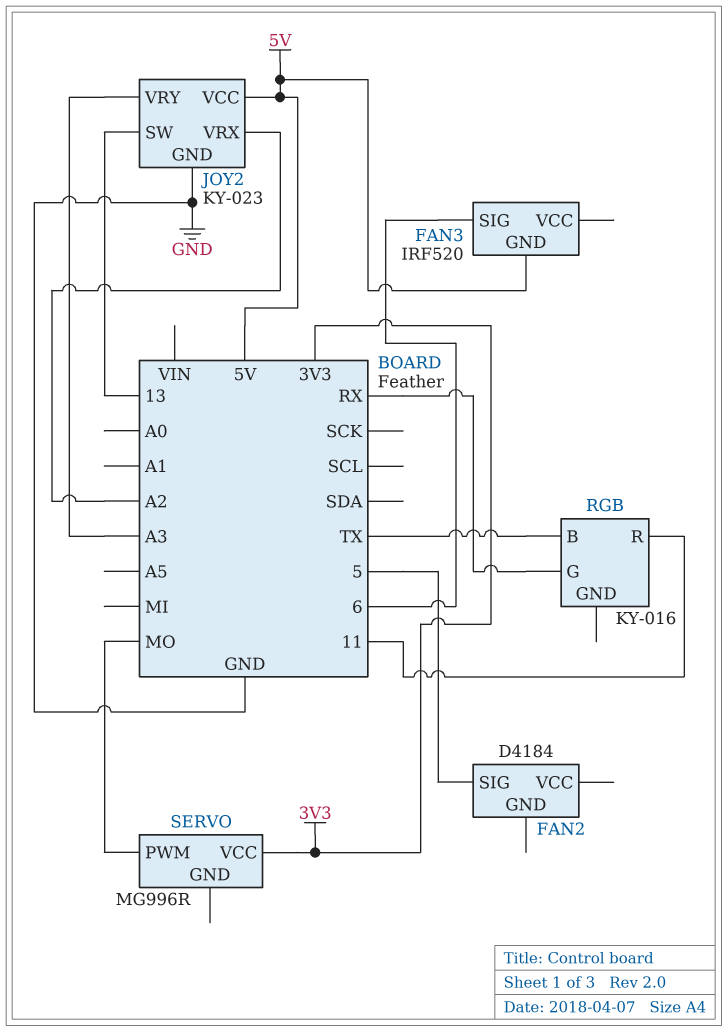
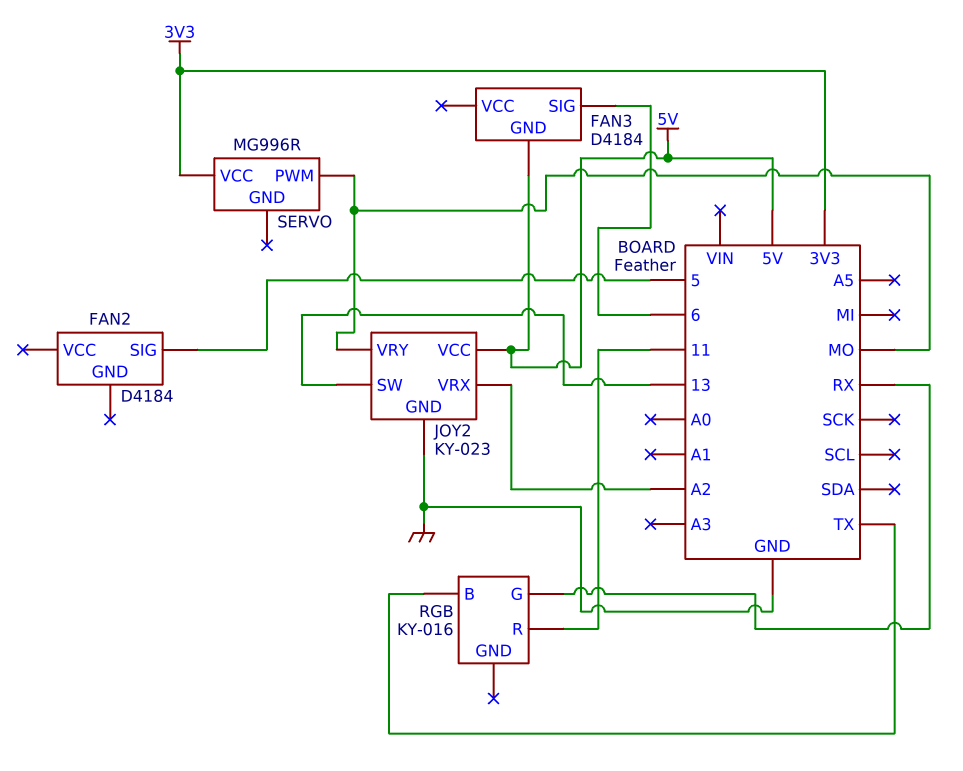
FAN3: IRF520 -> D4184
JOY2 pin VRY: A3 -> MO

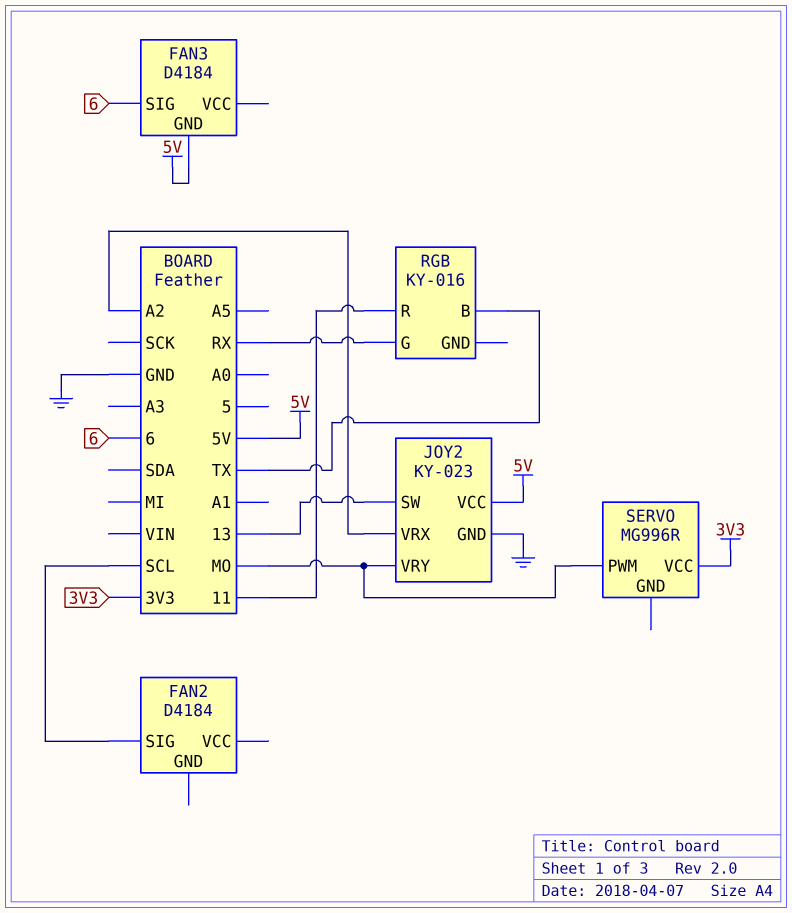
FAN2 pin SIG: 5 -> SCL

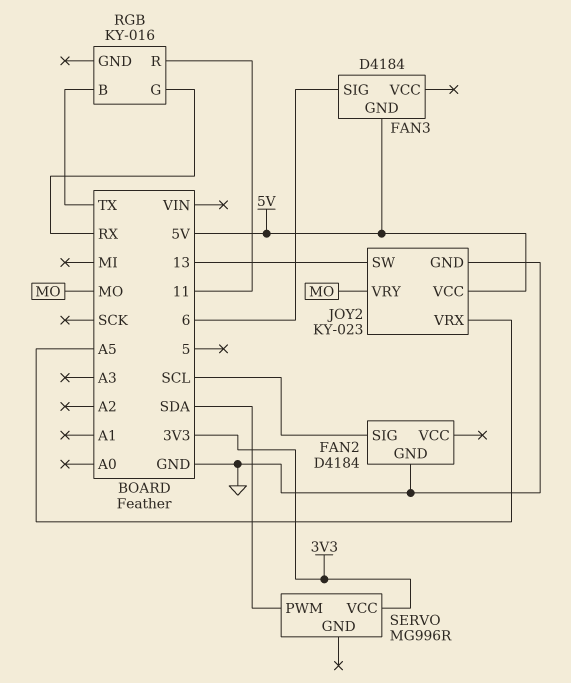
FAN2 pin GND: none -> GND
JOY2 pin VRX: A2 -> A5
SERVO pin PWM: MO -> SDA

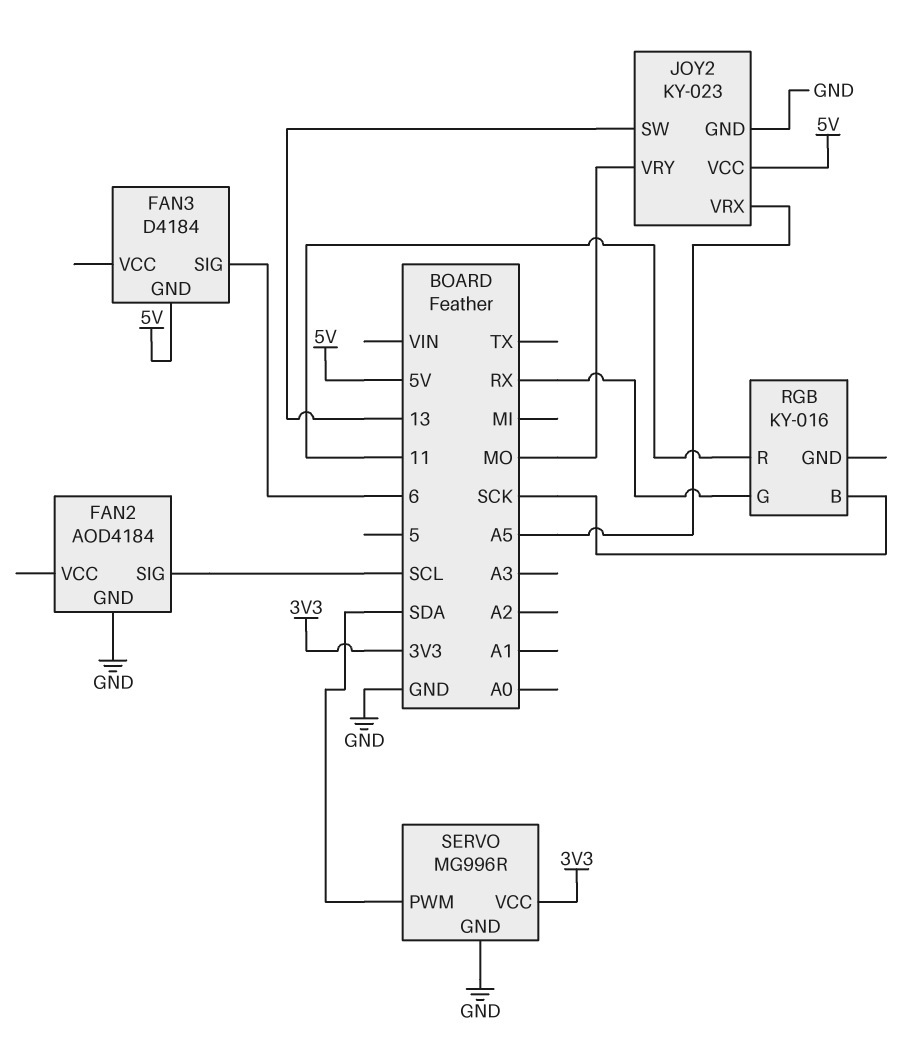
FAN2: D4184 -> AOD4184
RGB pin B: TX -> SCK
SERVO pin GND: none -> GND

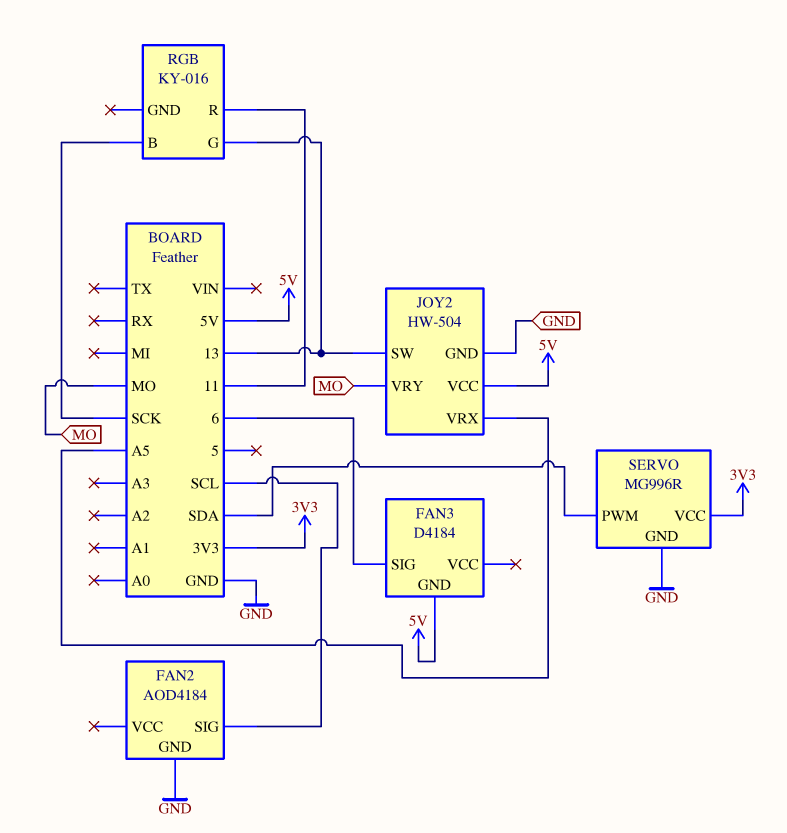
JOY2: KY-023 -> HW-504
RGB pin G: RX -> 13

